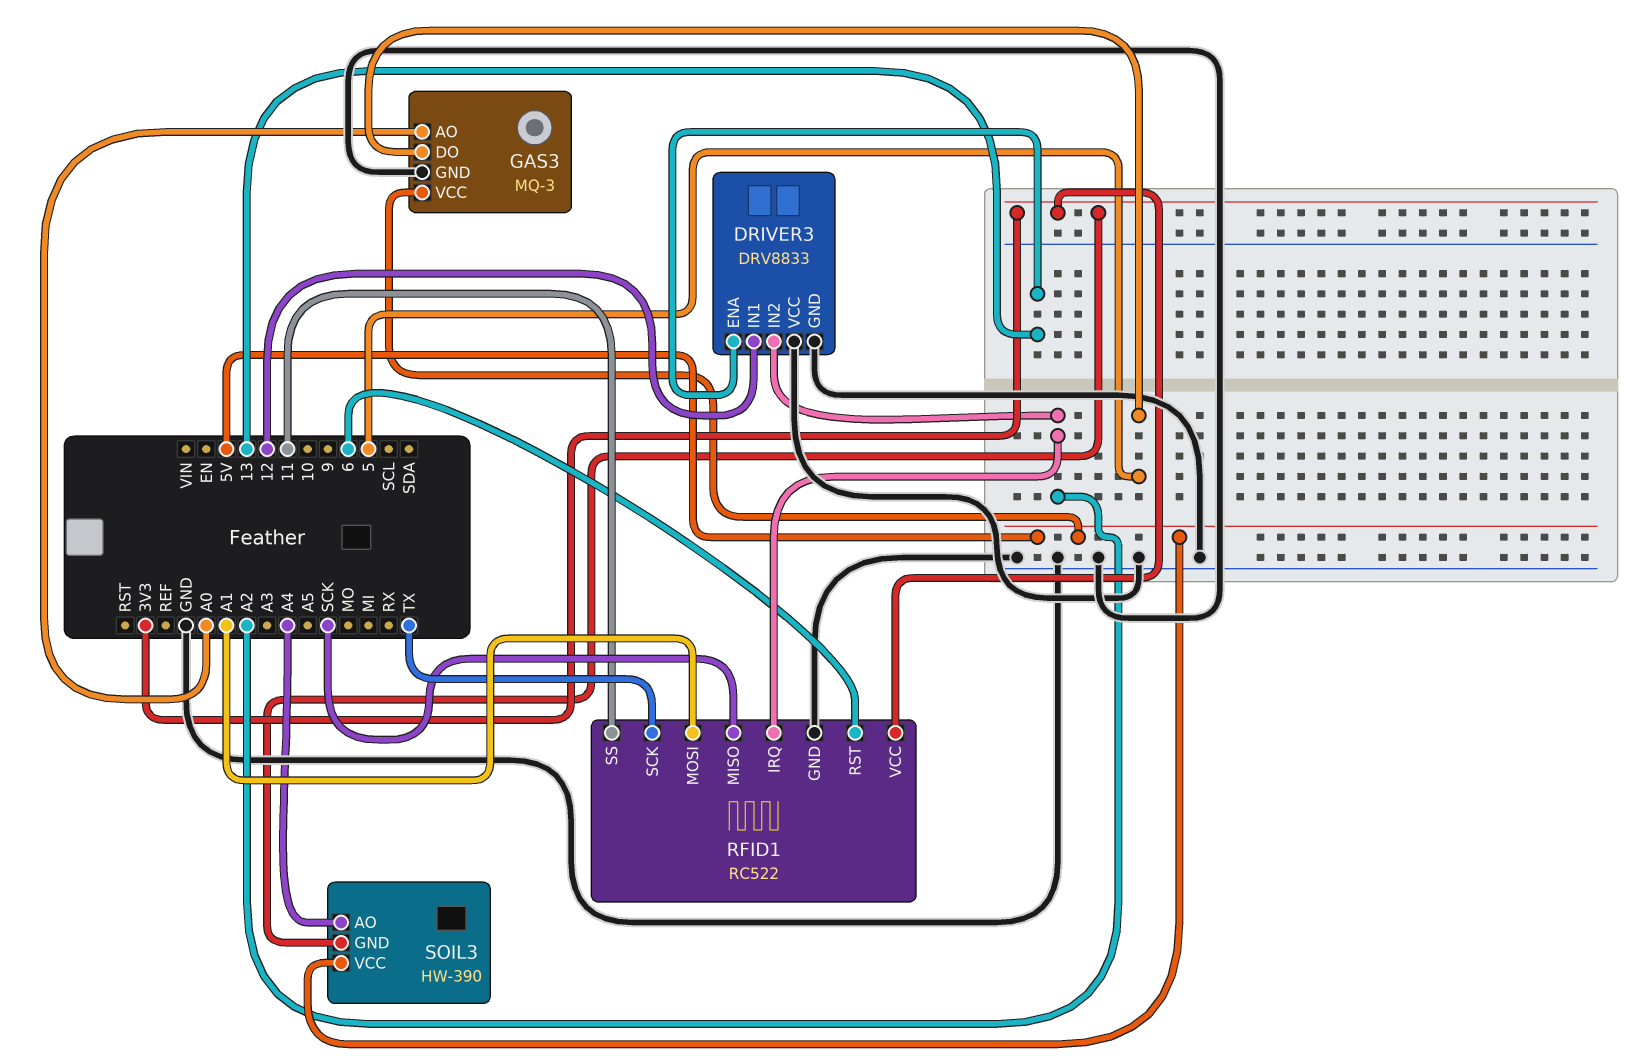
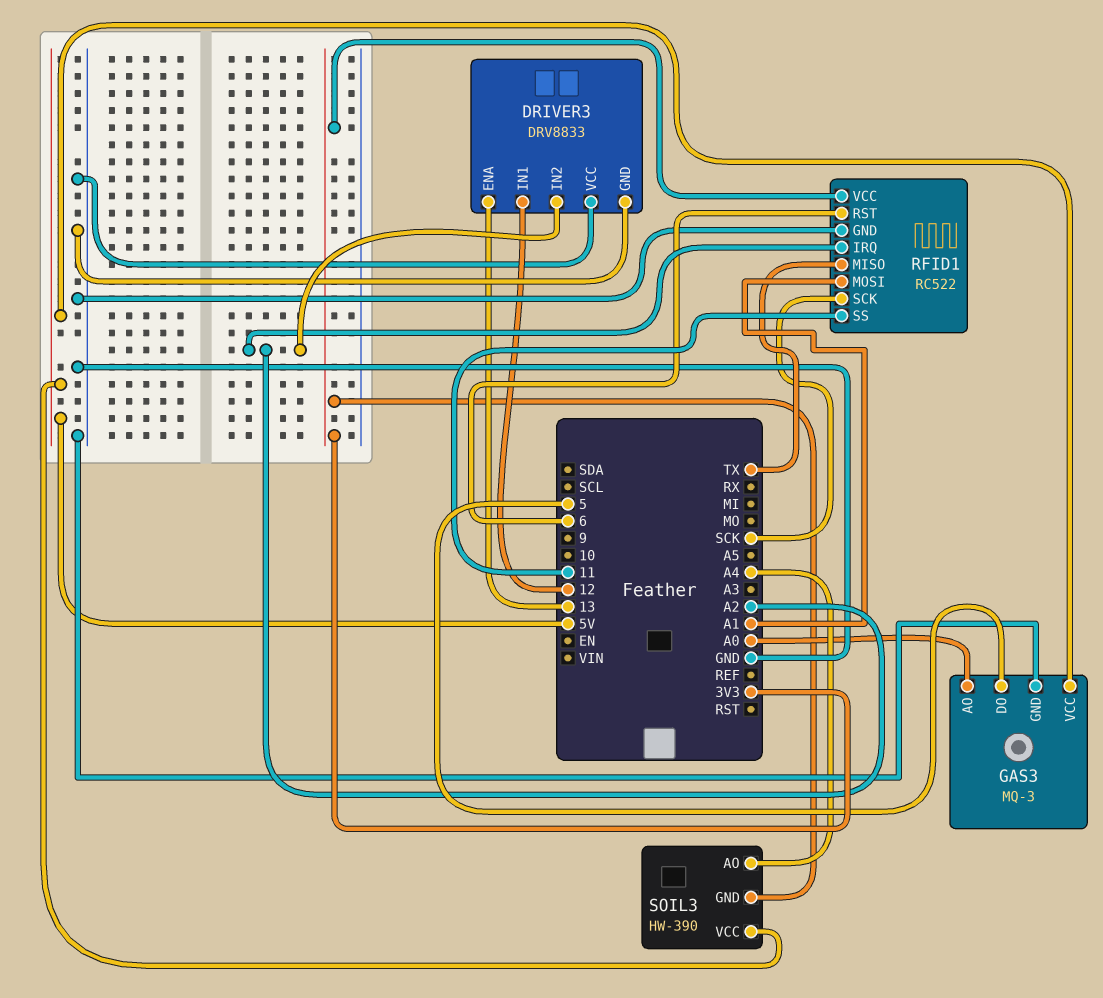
RFID1 pin MISO: SCK -> TX
RFID1 pin SCK: TX -> SCK

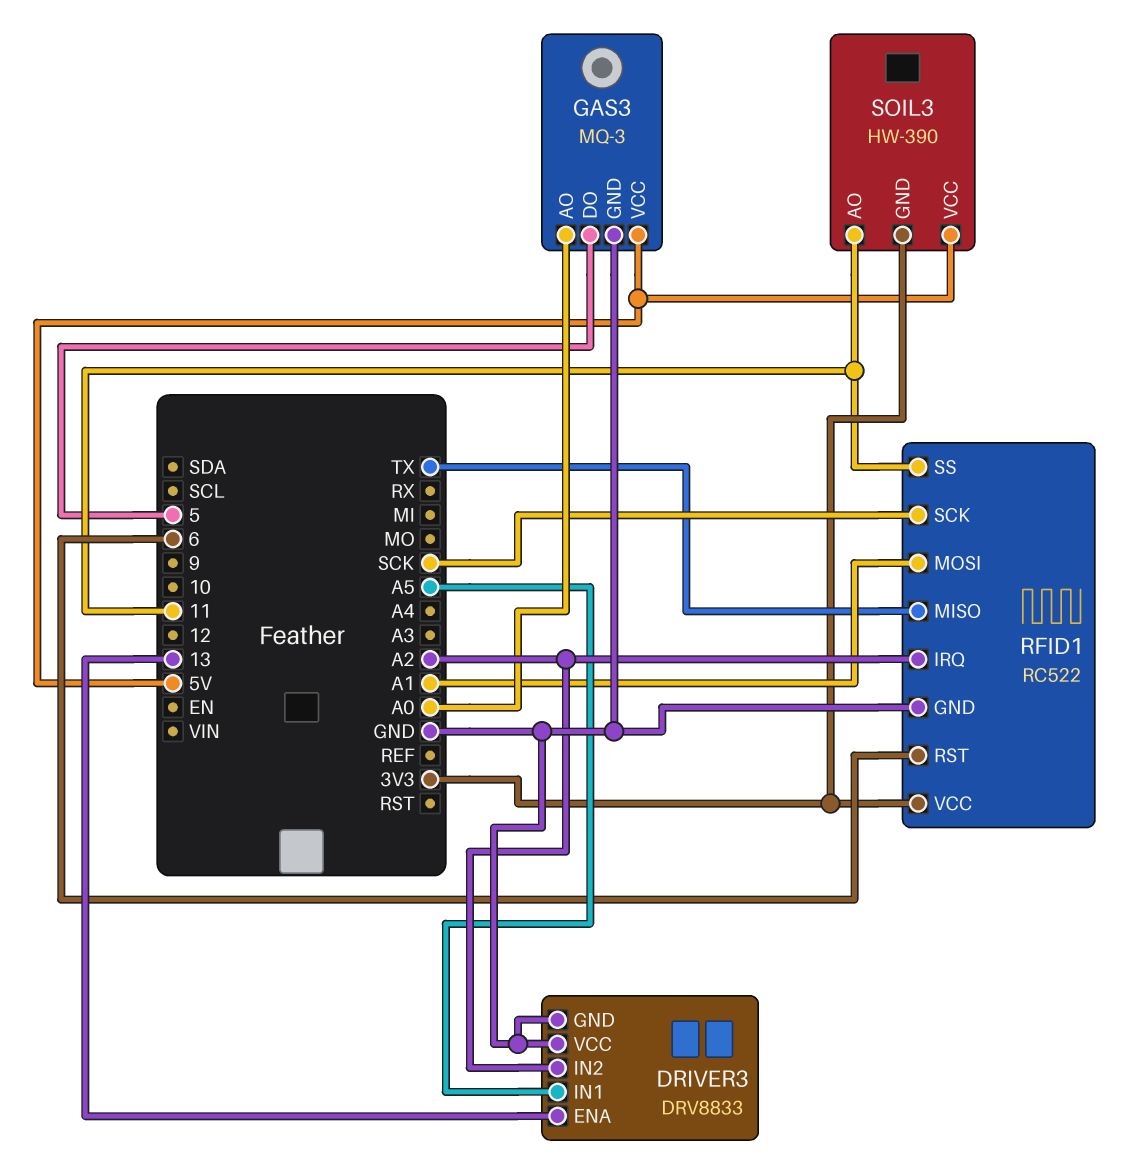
DRIVER3 pin IN1: 12 -> A5
SOIL3 pin AO: A4 -> 11

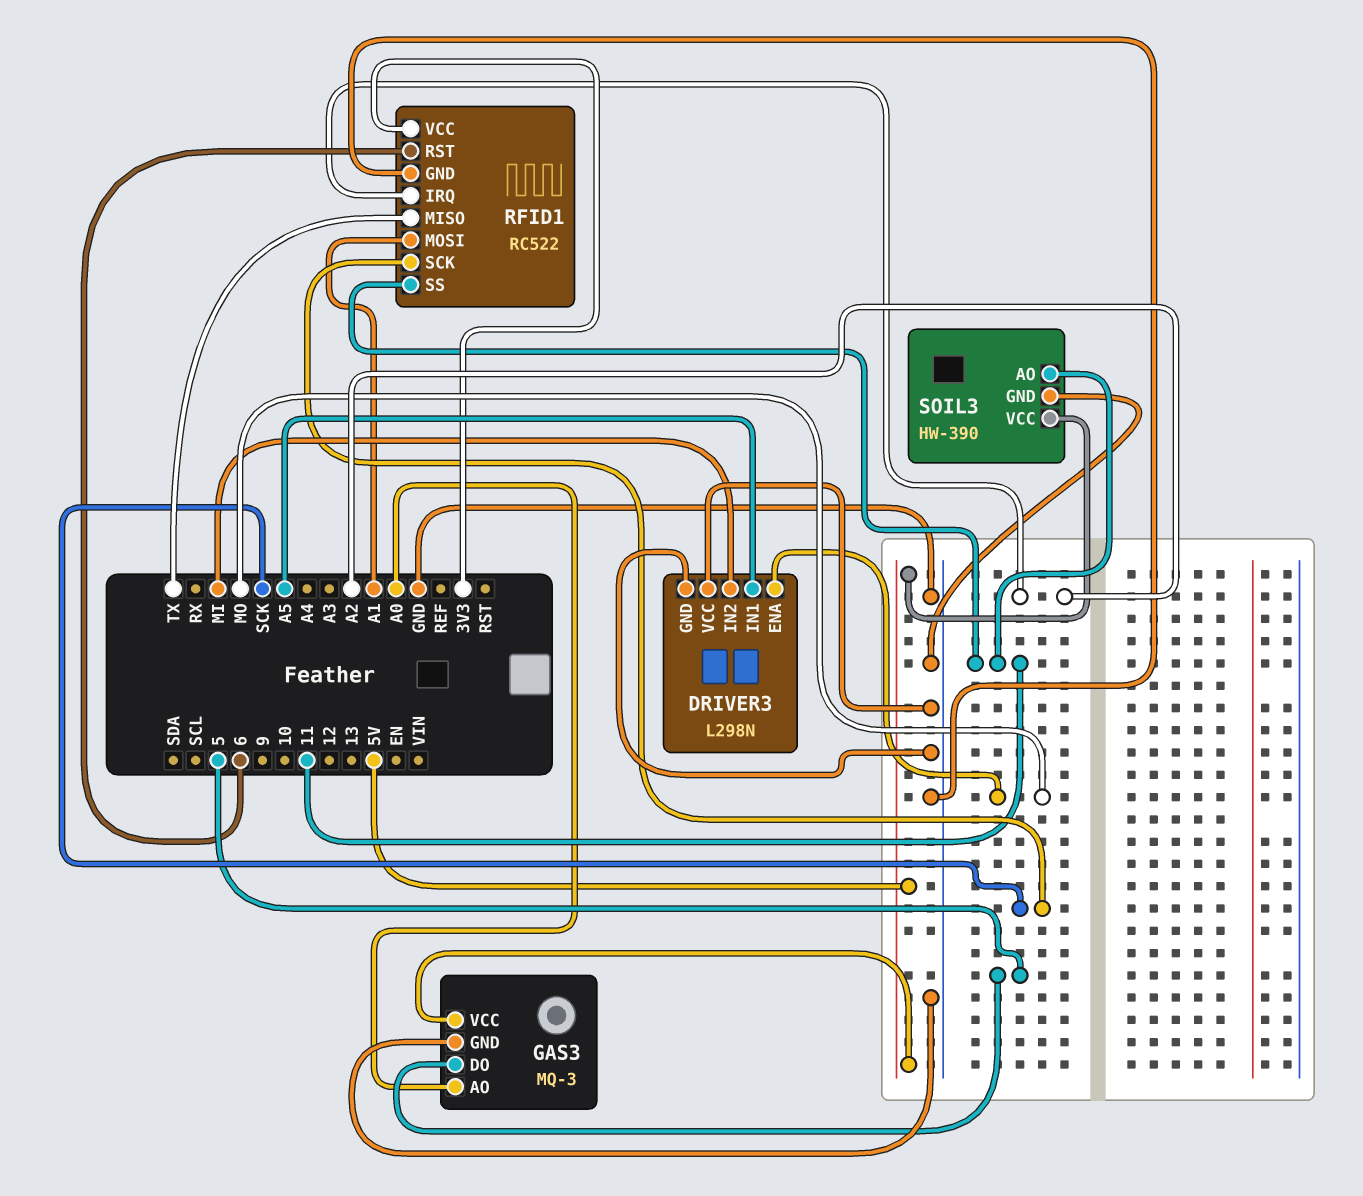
DRIVER3: DRV8833 -> L298N
DRIVER3 pin ENA: 13 -> MO
DRIVER3 pin IN2: A2 -> MI
SOIL3 pin GND: 3V3 -> GND

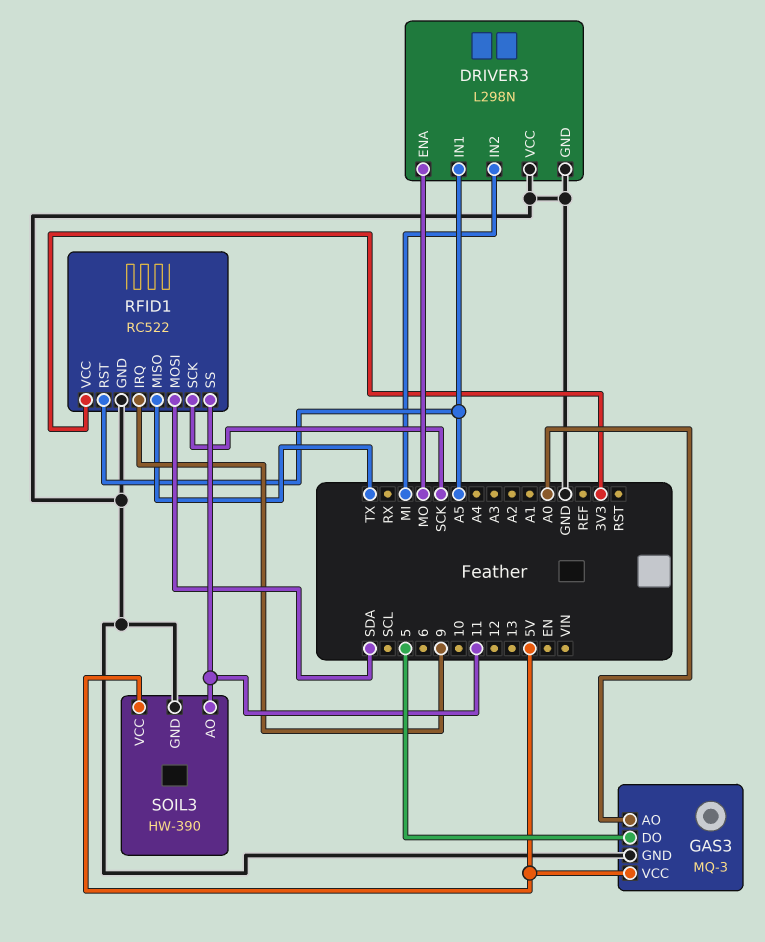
RFID1 pin IRQ: A2 -> 9
RFID1 pin MOSI: A1 -> SDA
RFID1 pin RST: 6 -> A5

